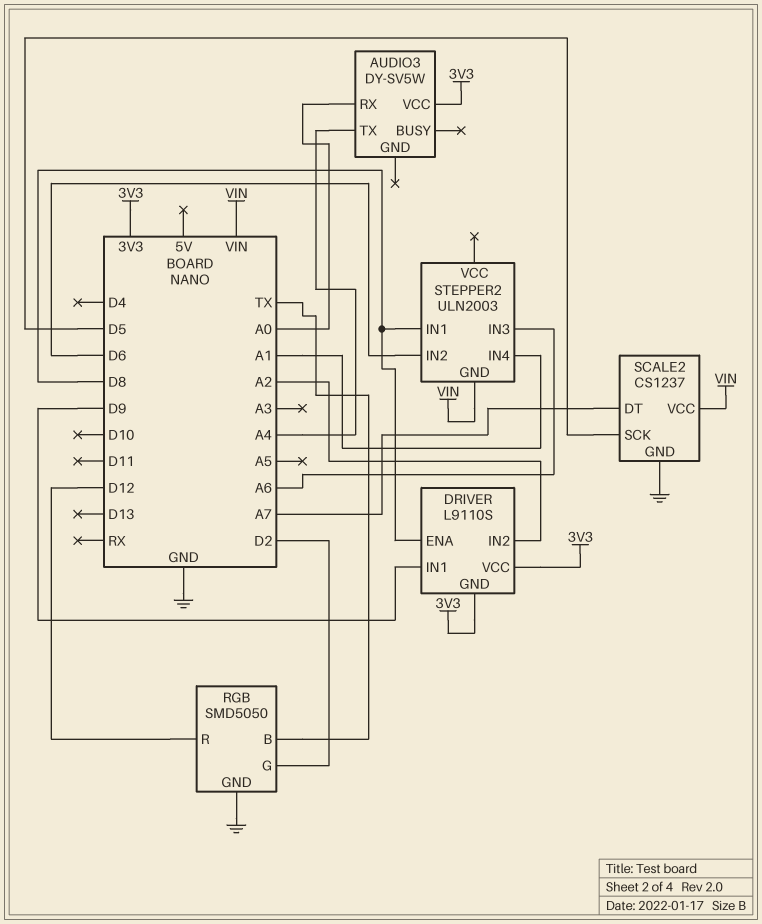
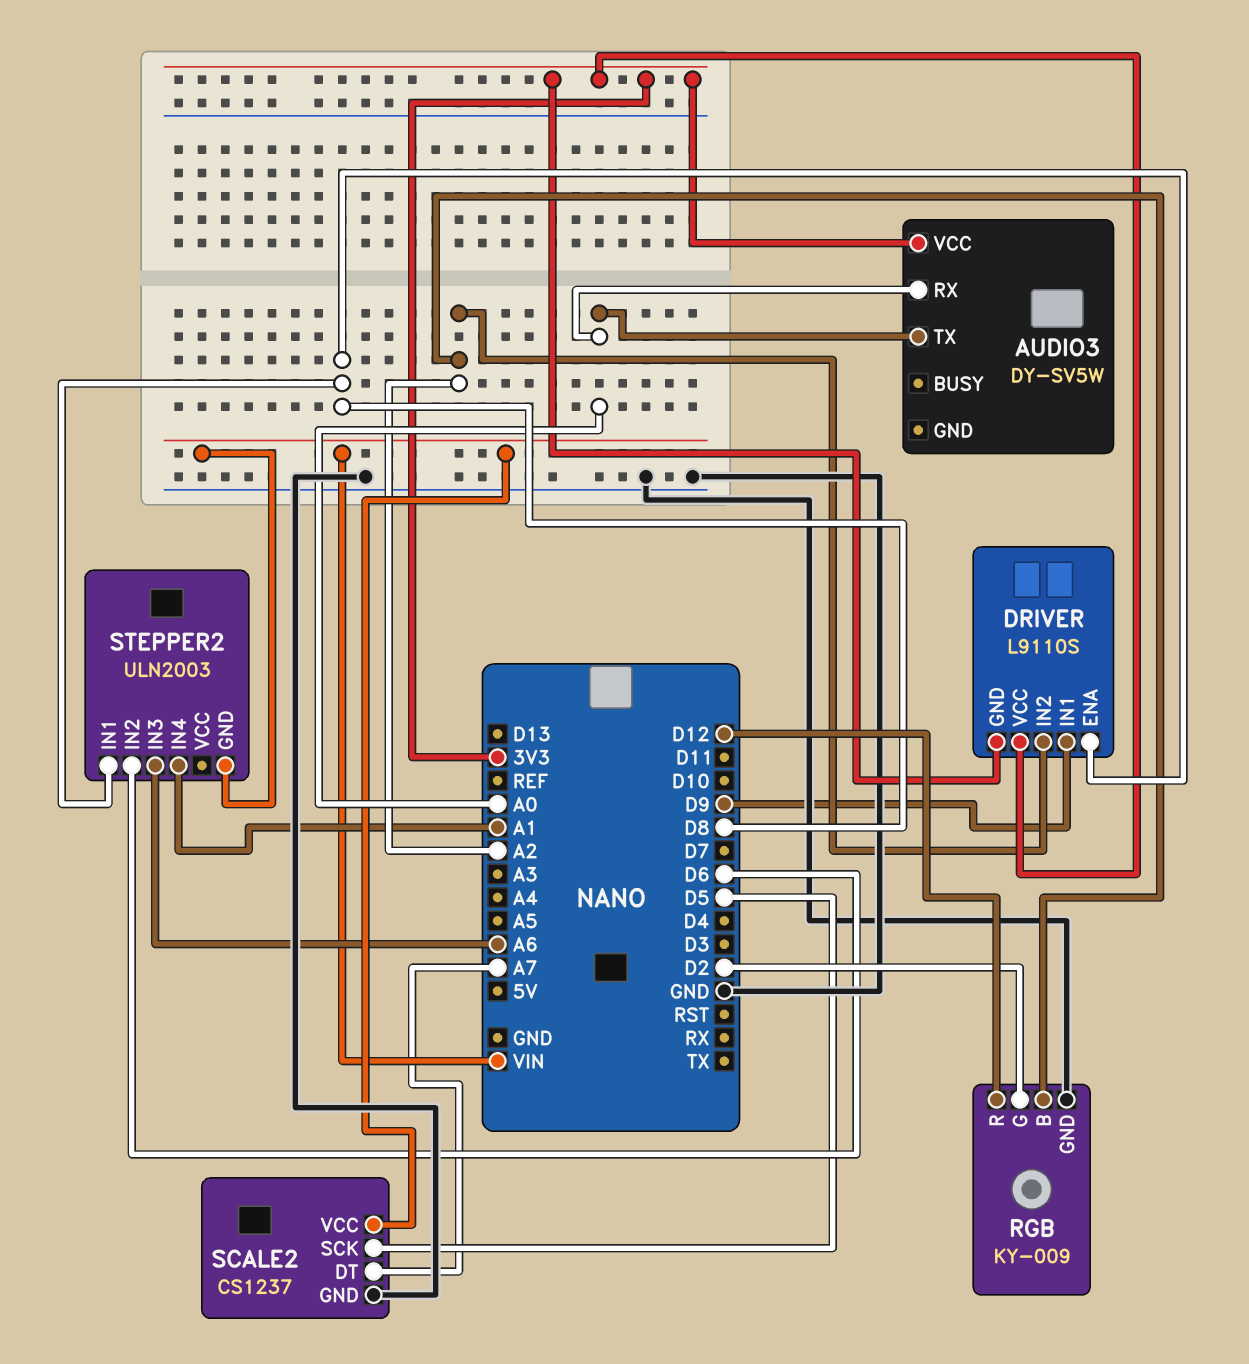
AUDIO3 pin TX: A4 -> A0
RGB: SMD5050 -> KY-009
RGB pin B: TX -> A2

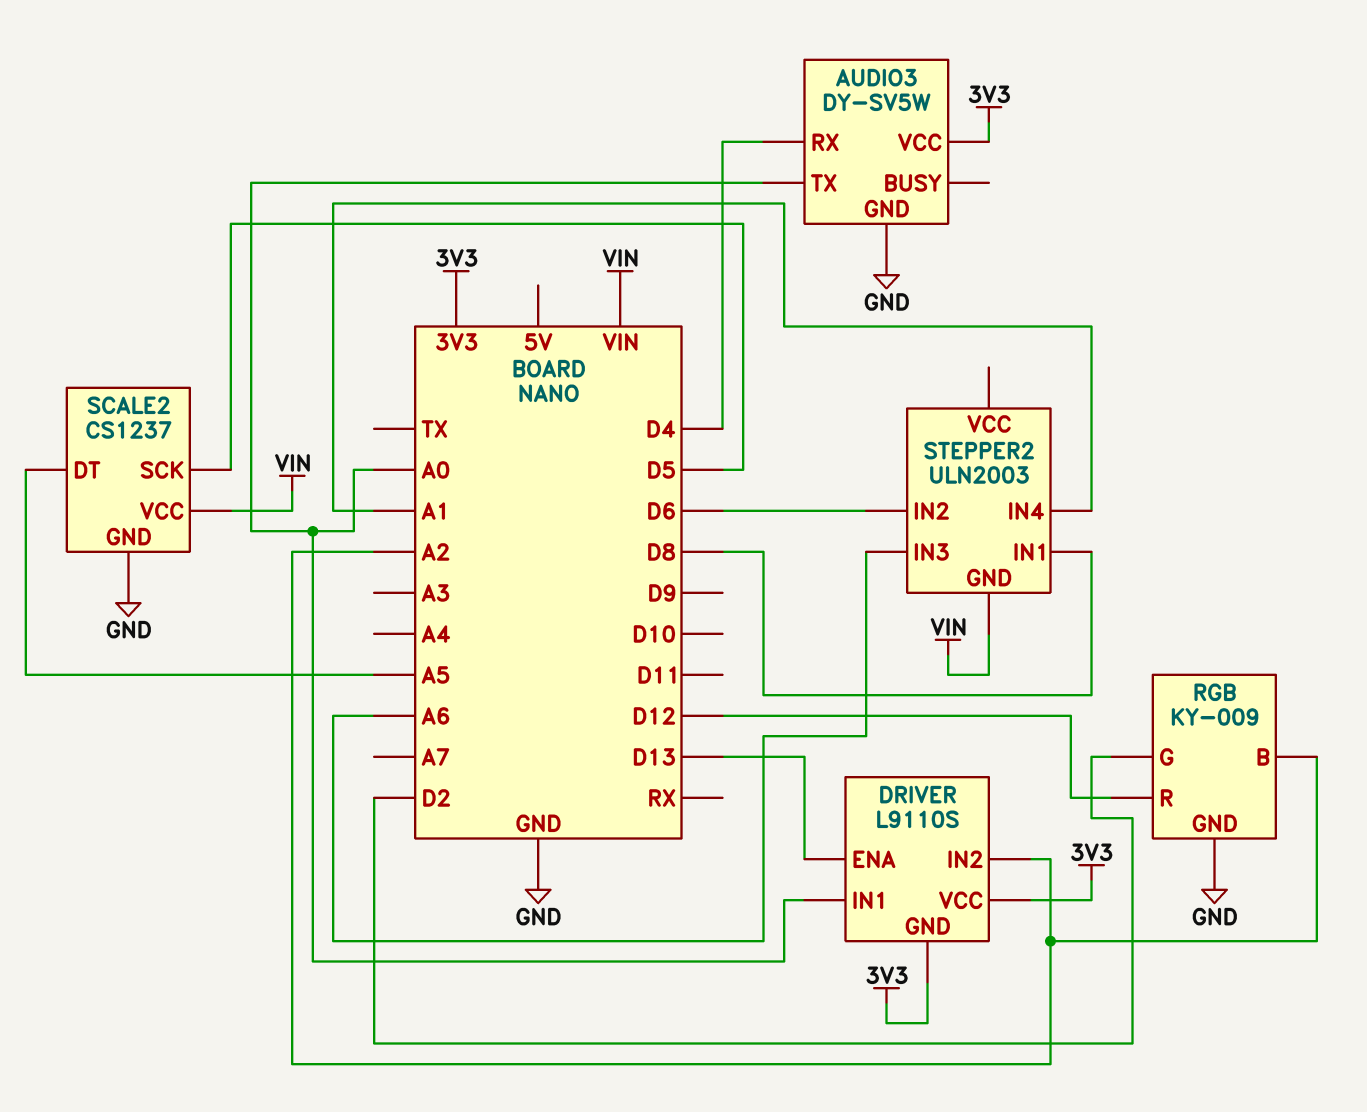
AUDIO3 pin GND: none -> GND
AUDIO3 pin RX: A0 -> D4
DRIVER pin ENA: D8 -> D13
DRIVER pin IN1: D9 -> A0
SCALE2 pin DT: A7 -> A5

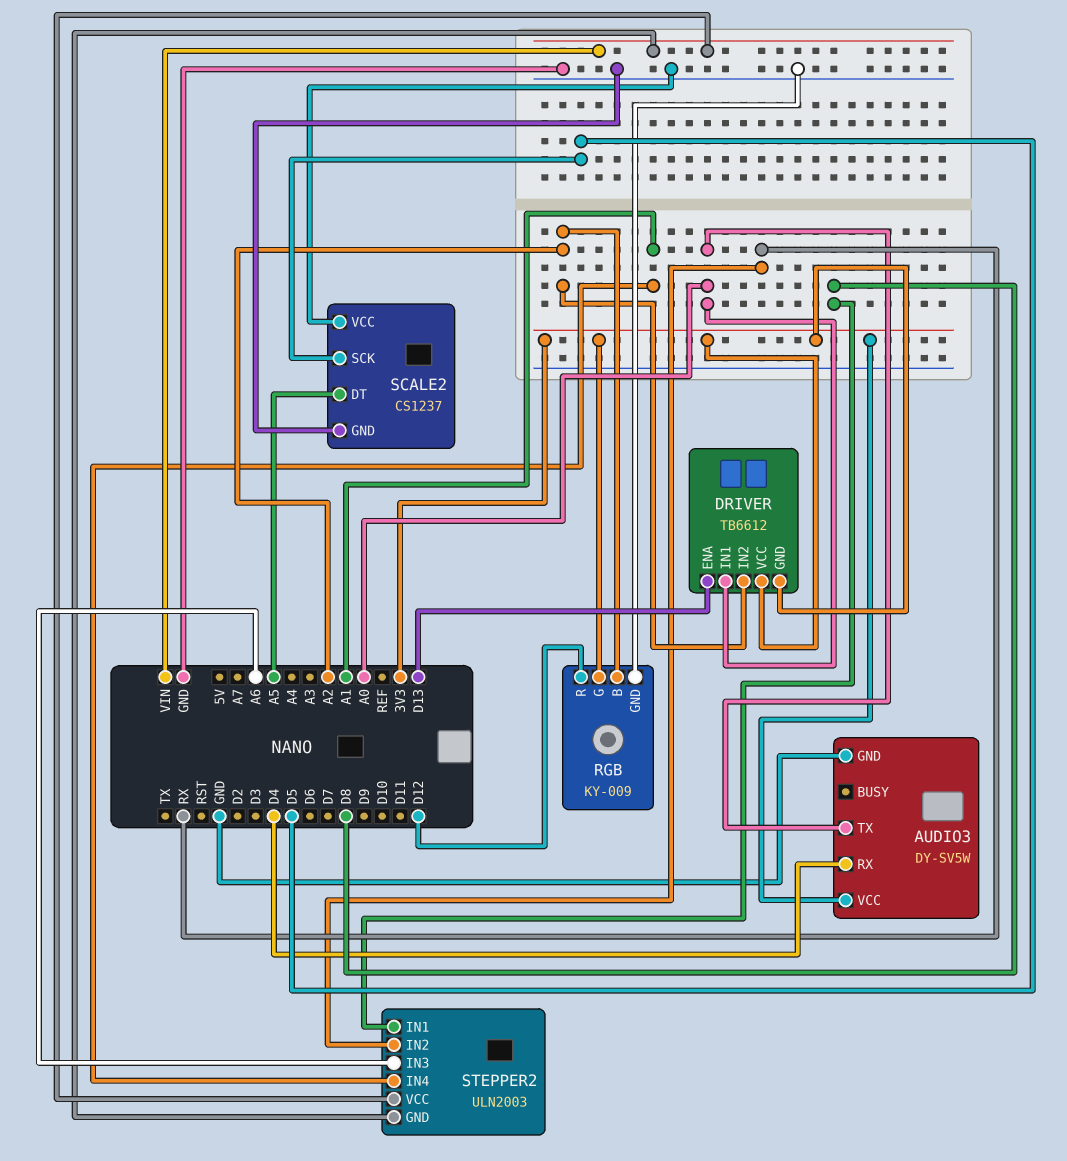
DRIVER: L9110S -> TB6612
RGB pin G: D2 -> 3V3
SCALE2 pin VCC: VIN -> GND
STEPPER2 pin IN2: D6 -> RX
STEPPER2 pin VCC: none -> VIN

